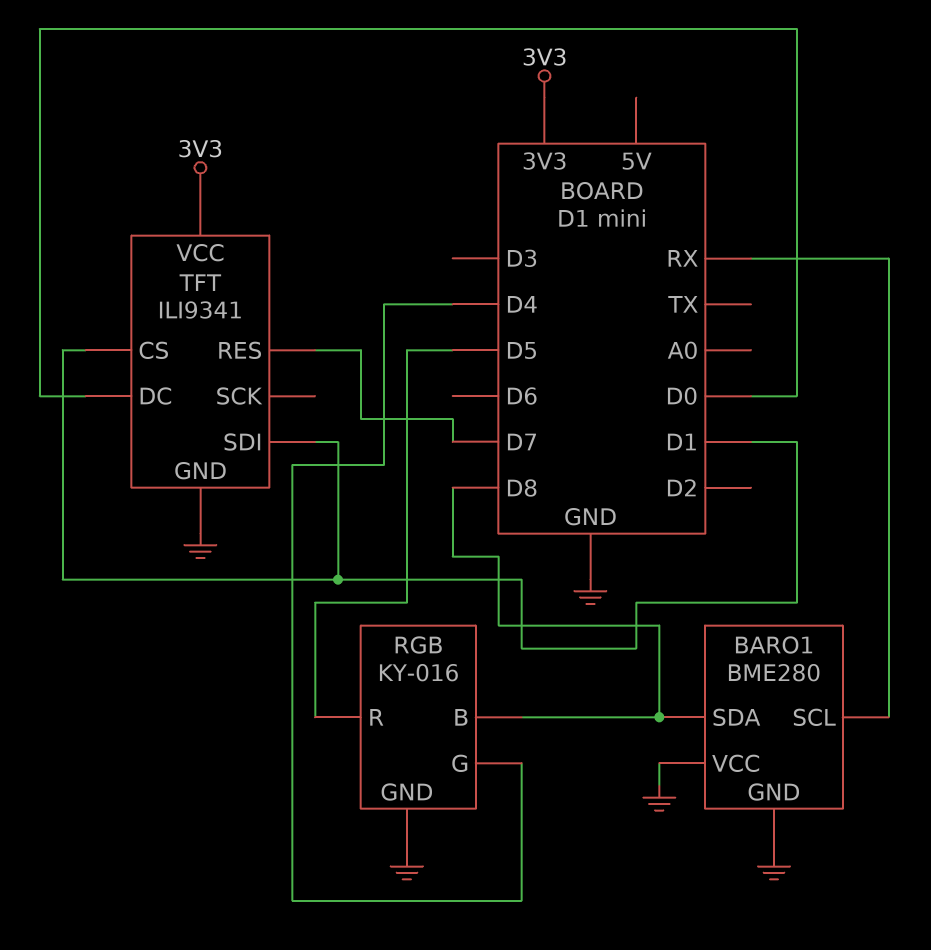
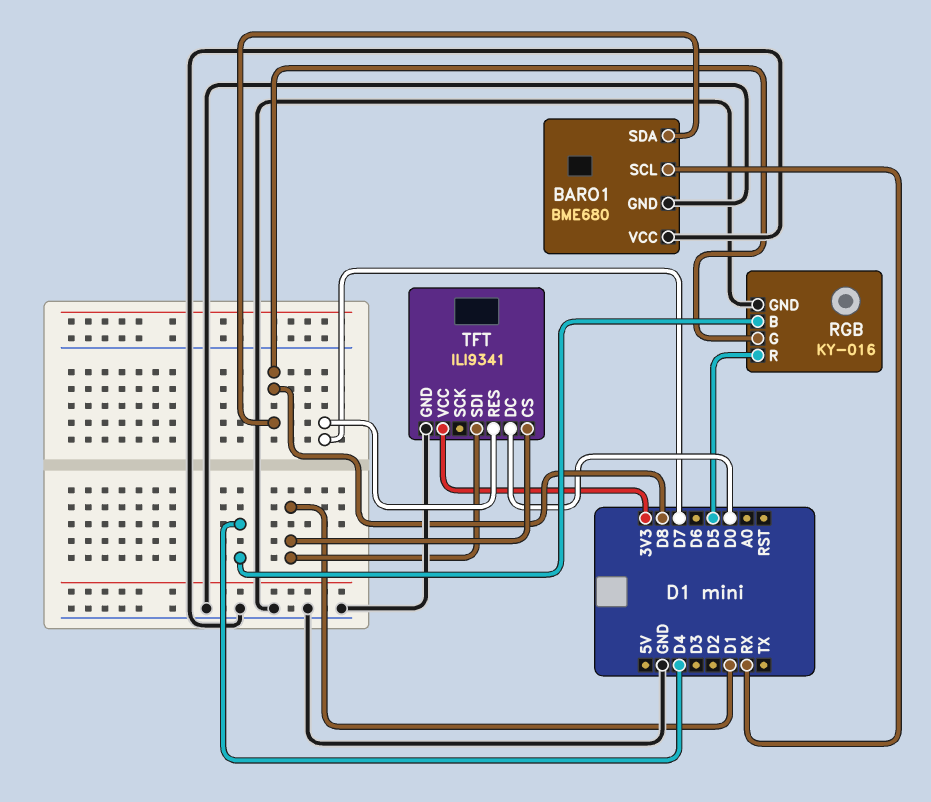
BARO1: BME280 -> BME680
RGB pin B: D8 -> D4
RGB pin G: D4 -> D8

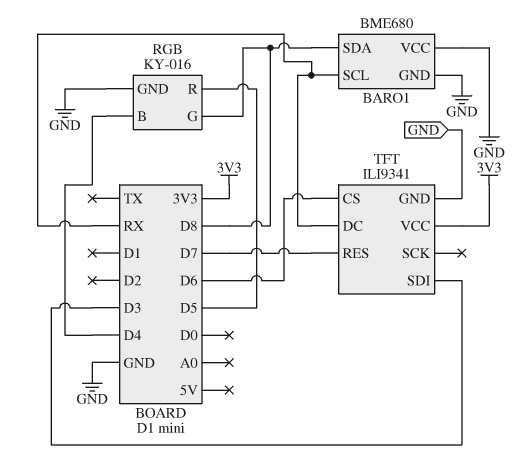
TFT pin CS: D1 -> D6
TFT pin DC: D0 -> RX
TFT pin SDI: D1 -> D3

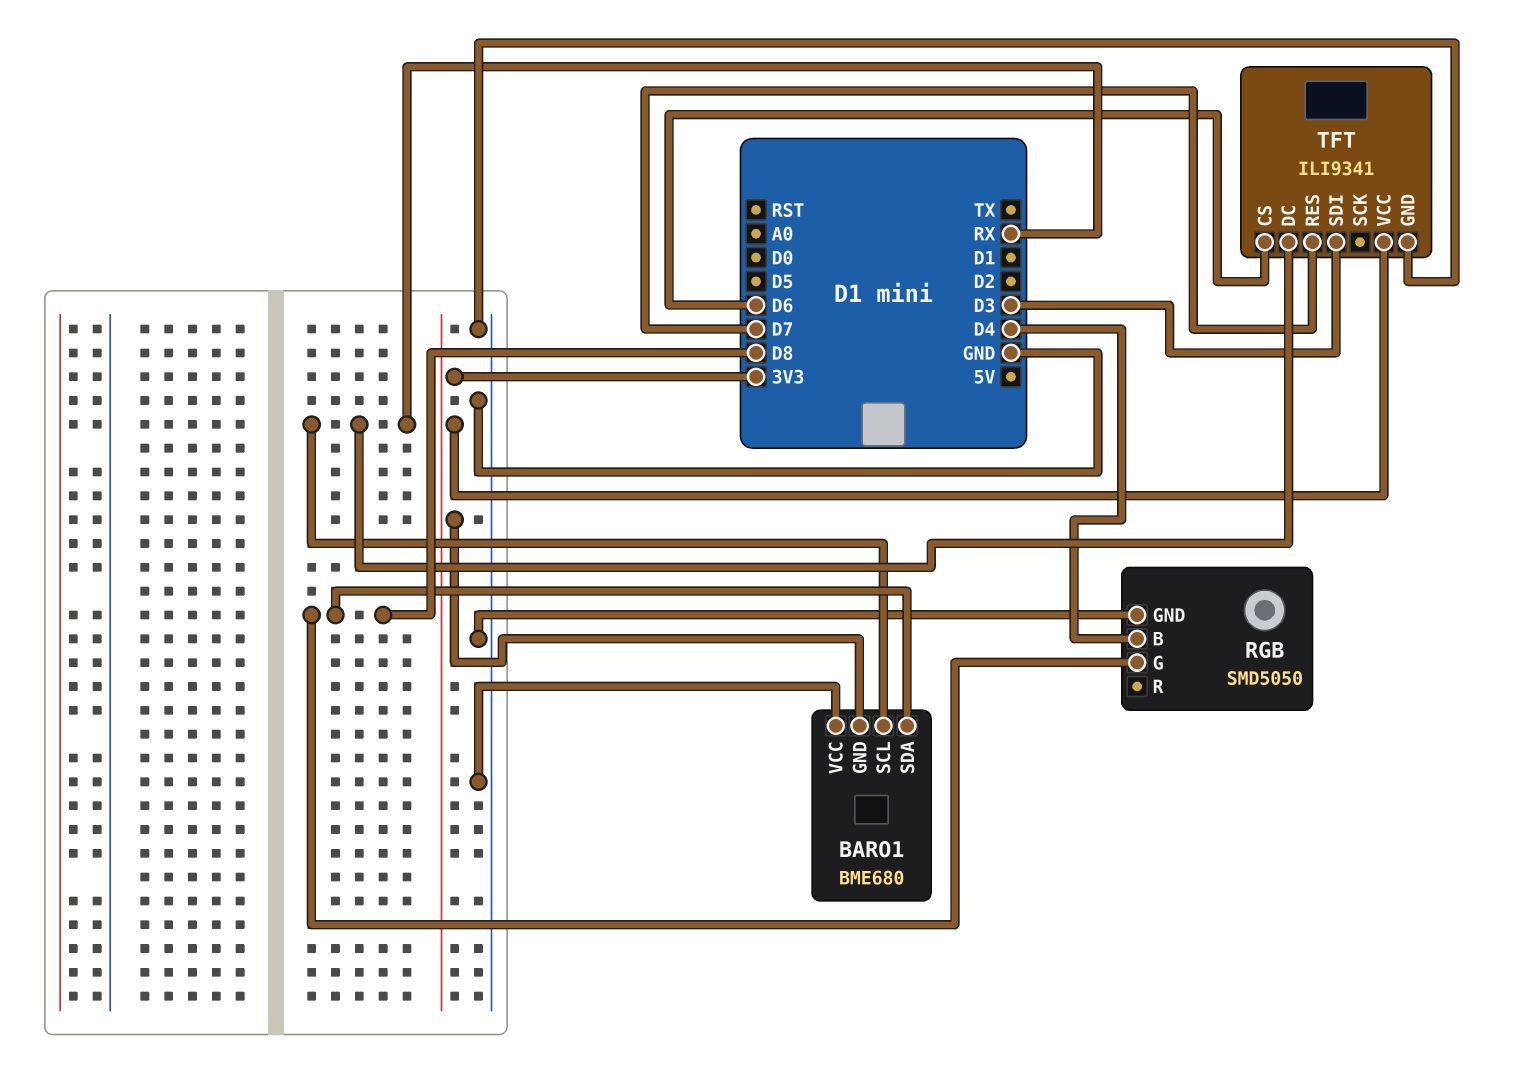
BARO1 pin GND: GND -> 3V3
RGB: KY-016 -> SMD5050
RGB pin R: D5 -> none

